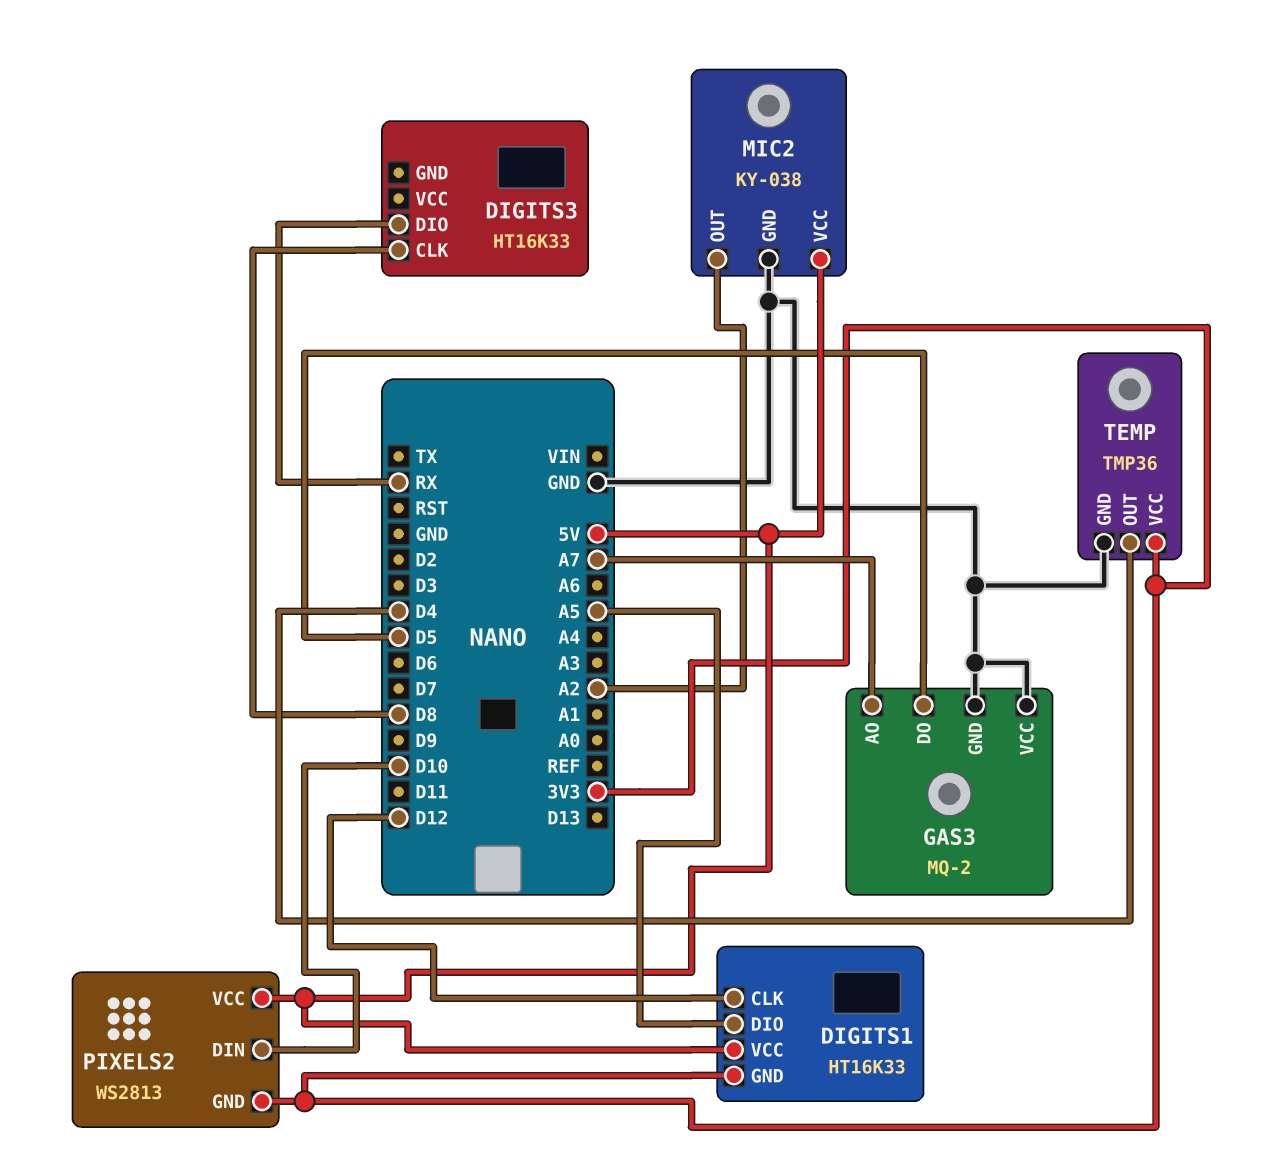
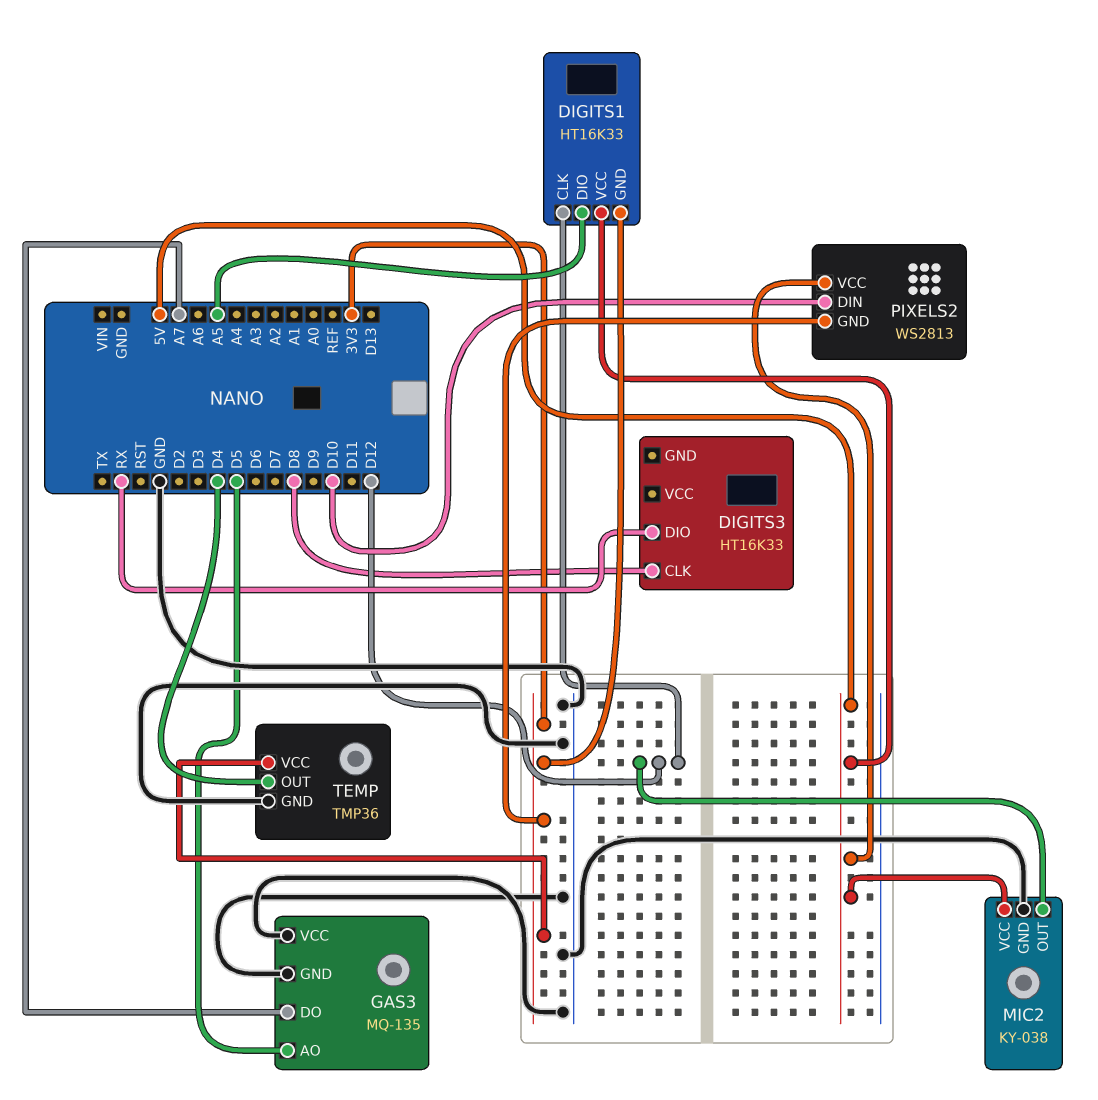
GAS3: MQ-2 -> MQ-135
GAS3 pin AO: A7 -> D5
GAS3 pin DO: D5 -> A7
MIC2 pin OUT: A2 -> D12

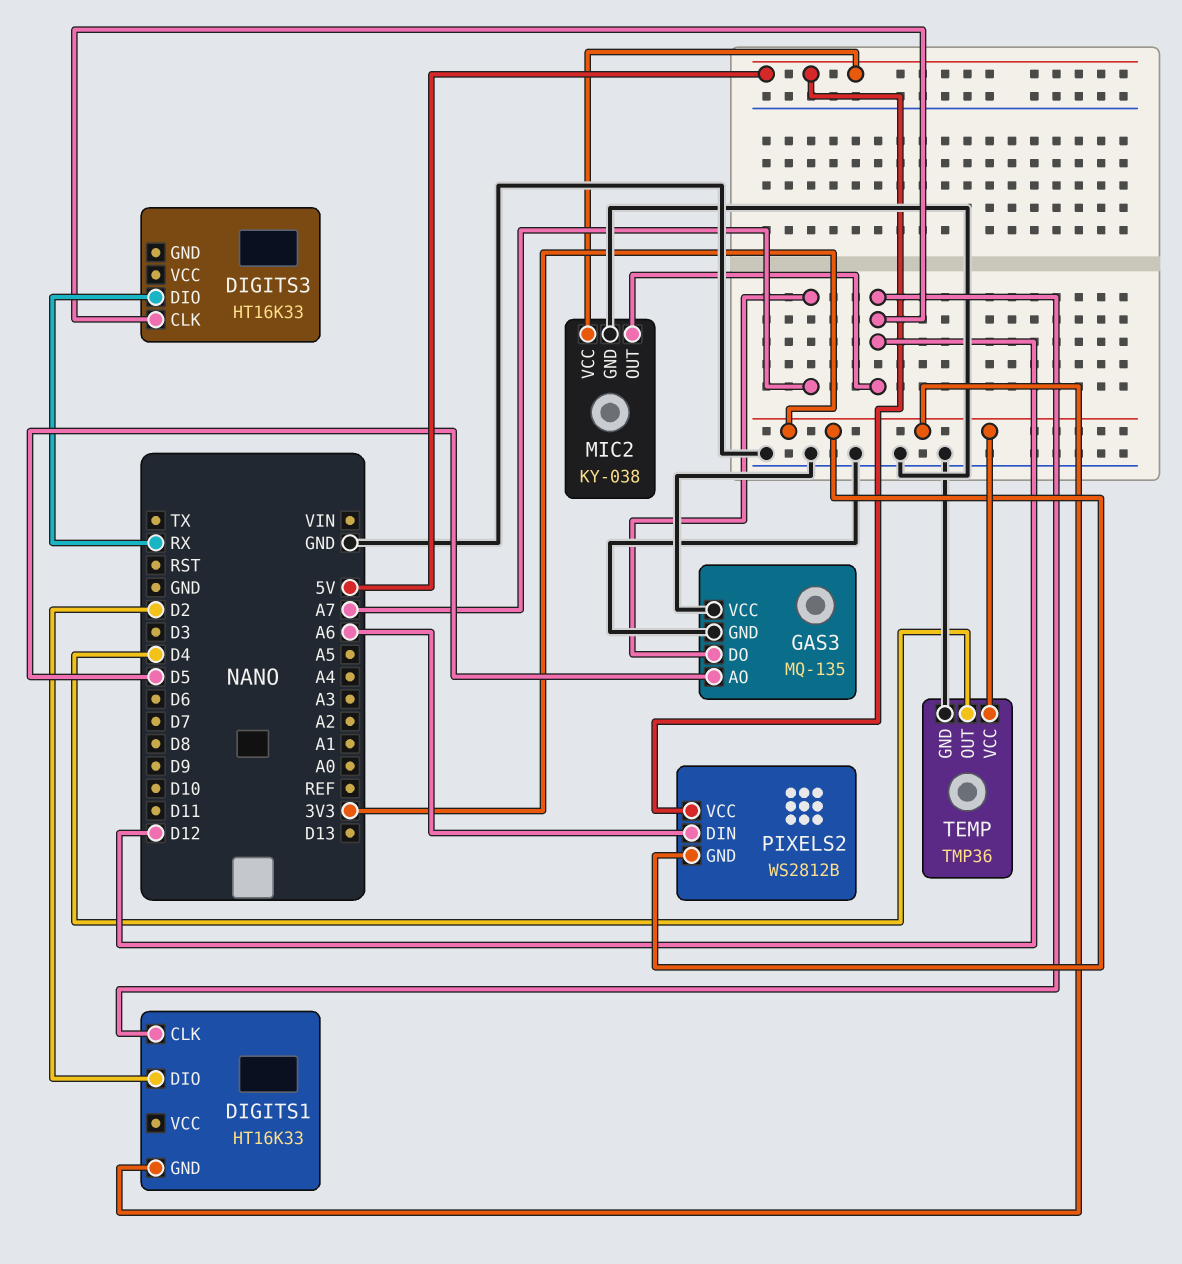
DIGITS1 pin DIO: A5 -> D2
DIGITS1 pin VCC: 5V -> none
DIGITS3 pin CLK: D8 -> D12
PIXELS2: WS2813 -> WS2812B
PIXELS2 pin DIN: D10 -> A6

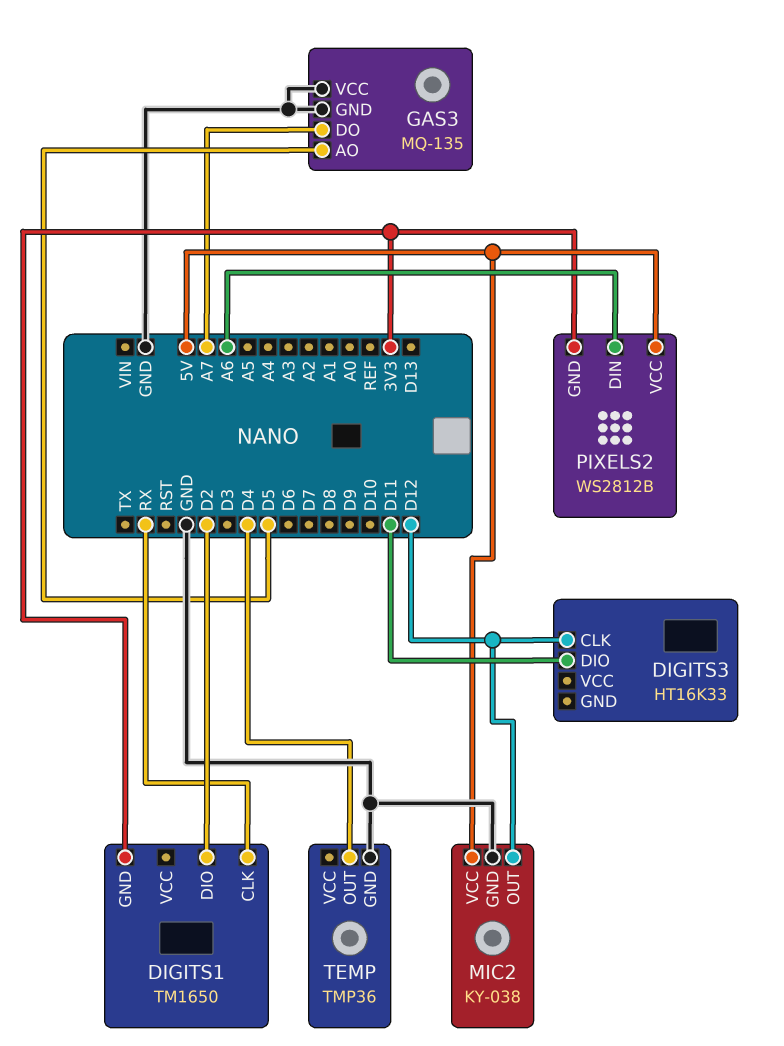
DIGITS1: HT16K33 -> TM1650
DIGITS1 pin CLK: D12 -> RX
DIGITS3 pin DIO: RX -> D11
TEMP pin VCC: 3V3 -> none

